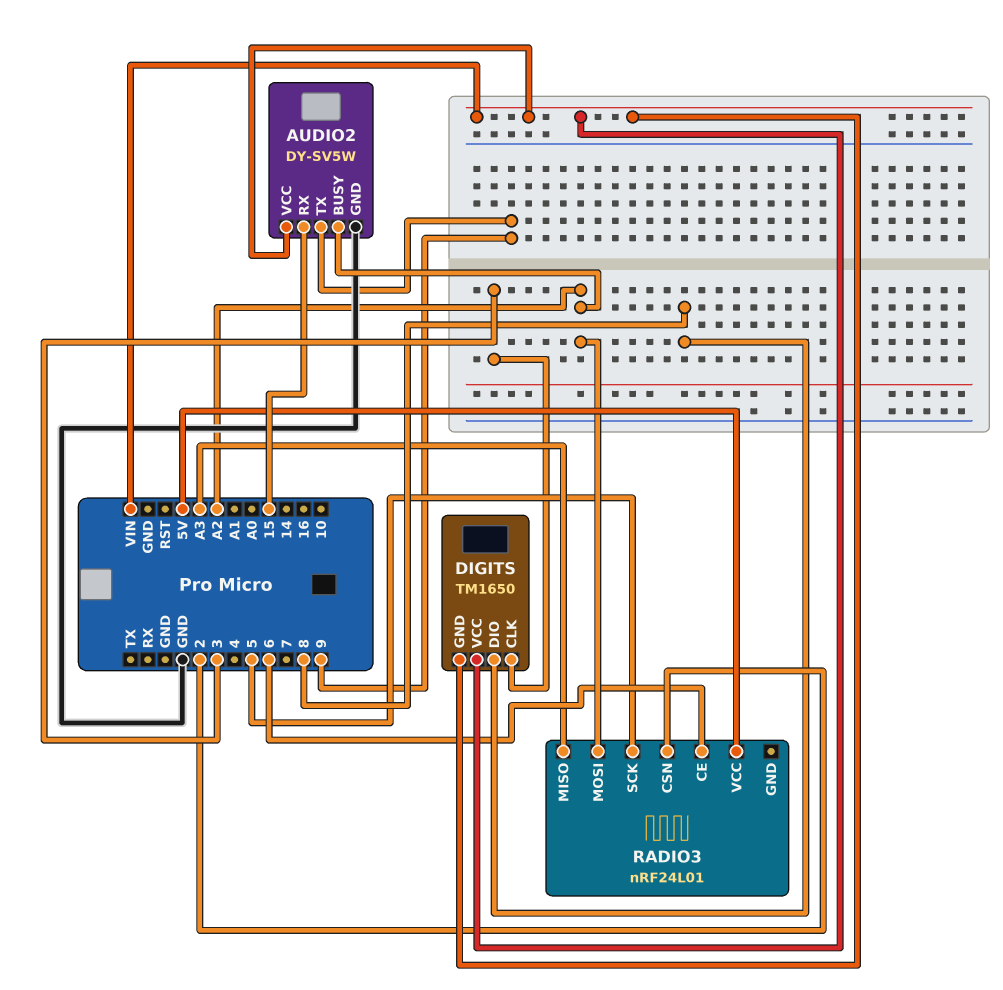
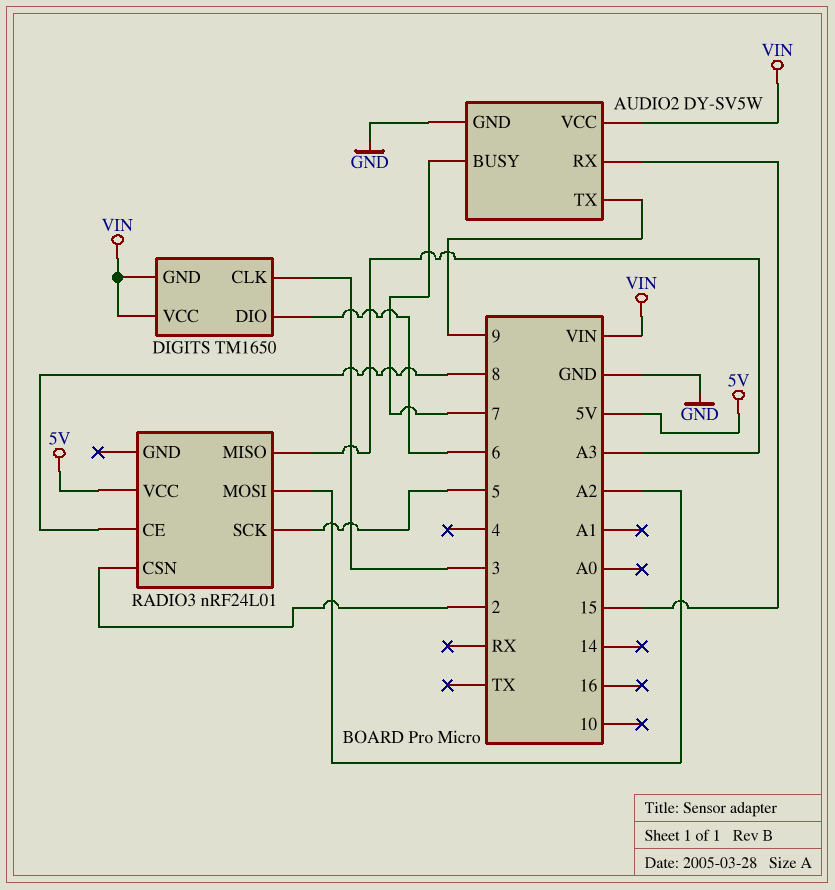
AUDIO2 pin BUSY: A2 -> 7
DIGITS pin DIO: 8 -> 6
RADIO3 pin CE: 6 -> 8

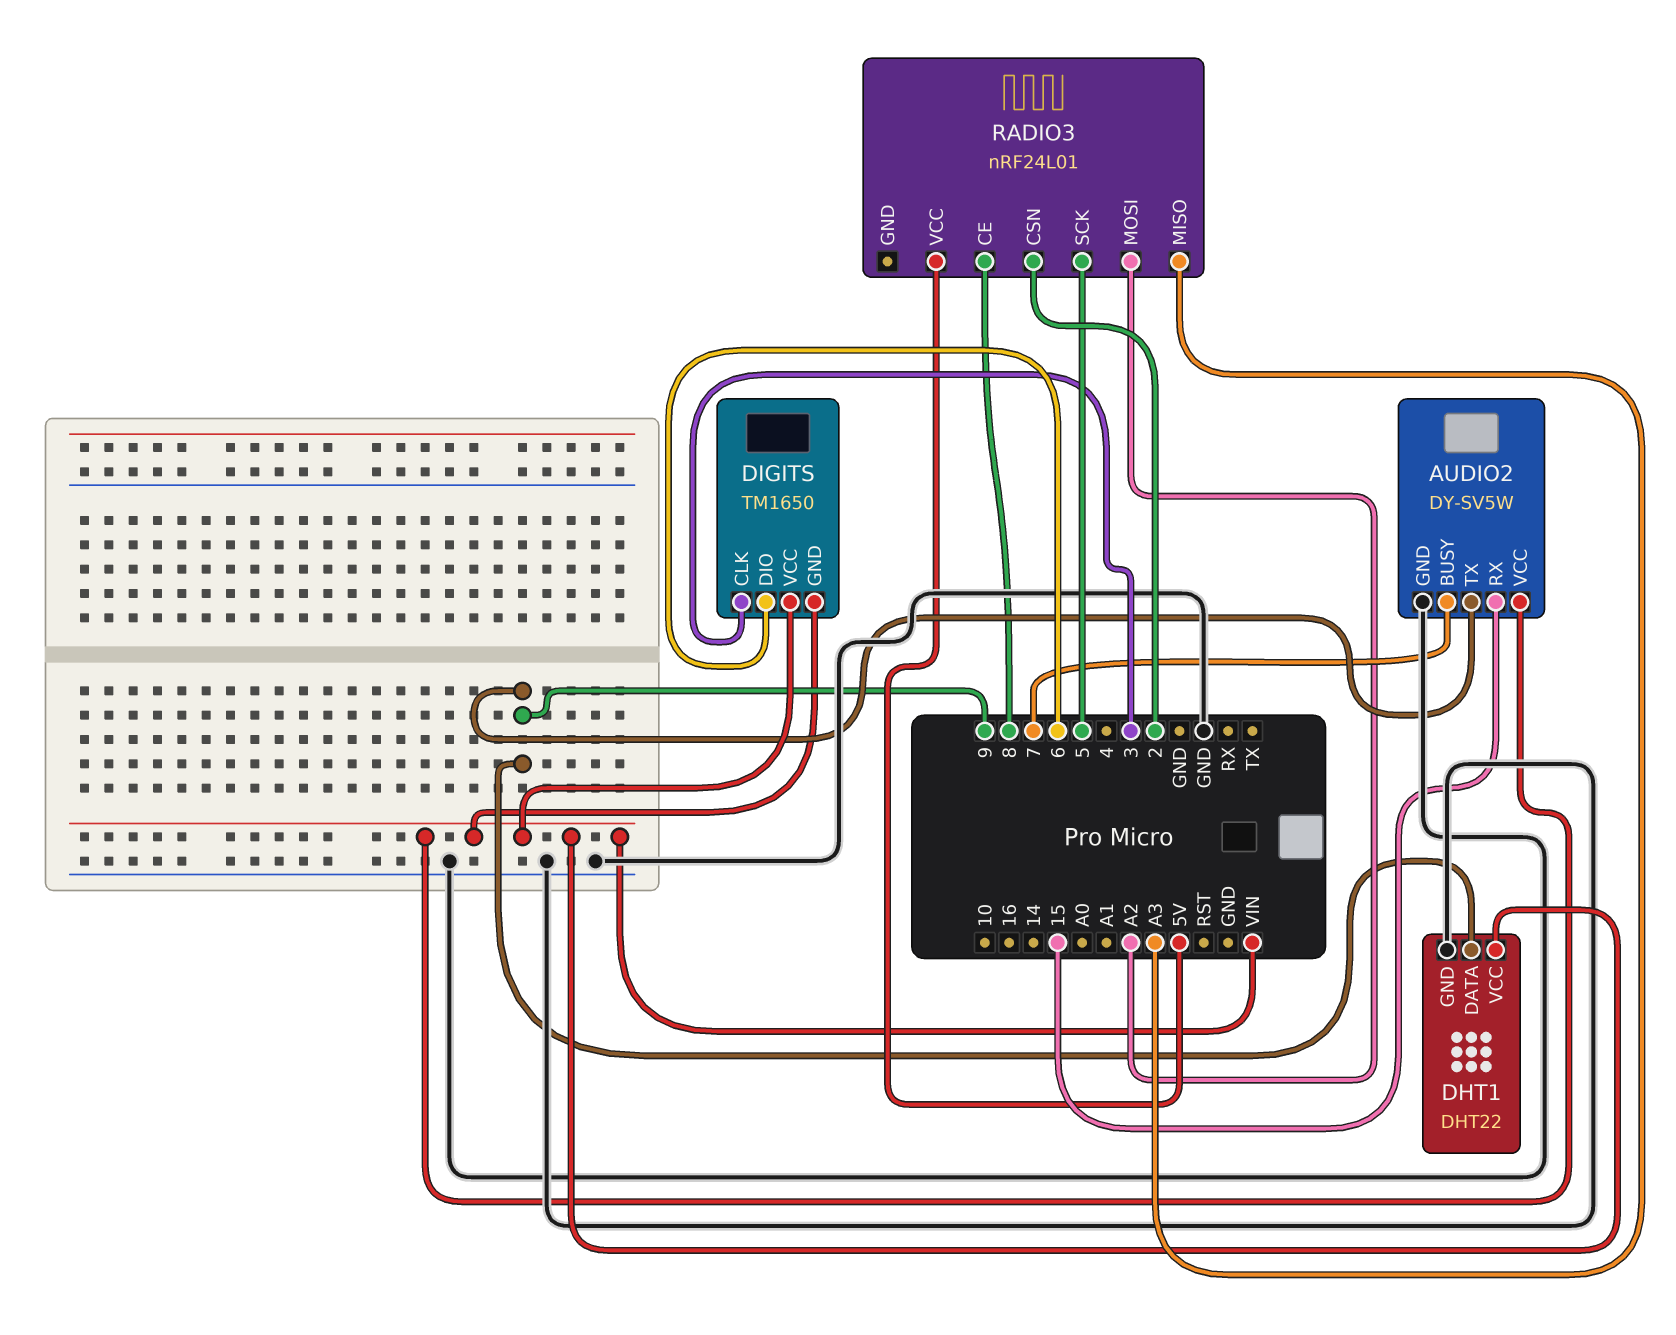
DHT1: none -> DHT22
DHT1 pin DATA: none -> 9
DHT1 pin GND: none -> GND
DHT1 pin VCC: none -> VIN

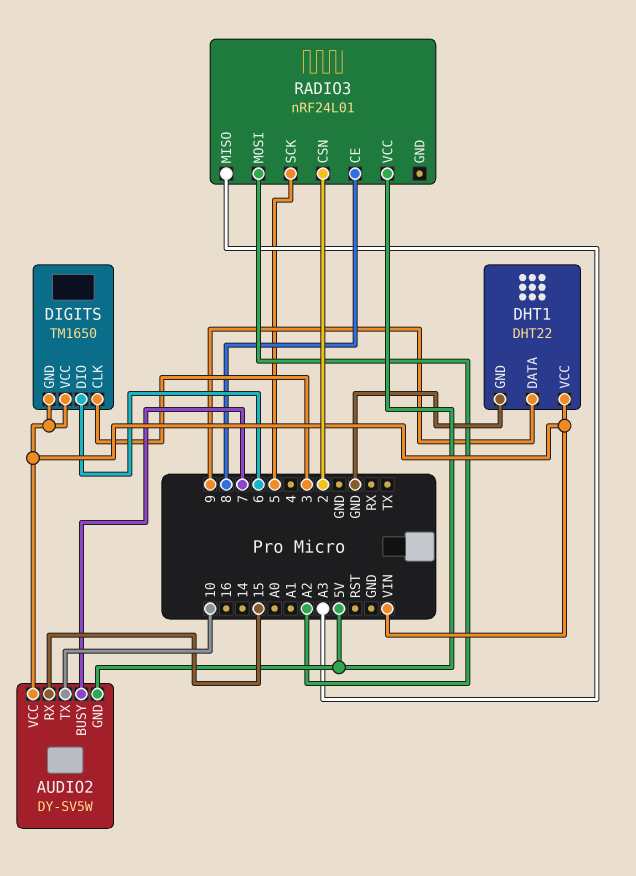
AUDIO2 pin GND: GND -> 5V
AUDIO2 pin TX: 9 -> 10

